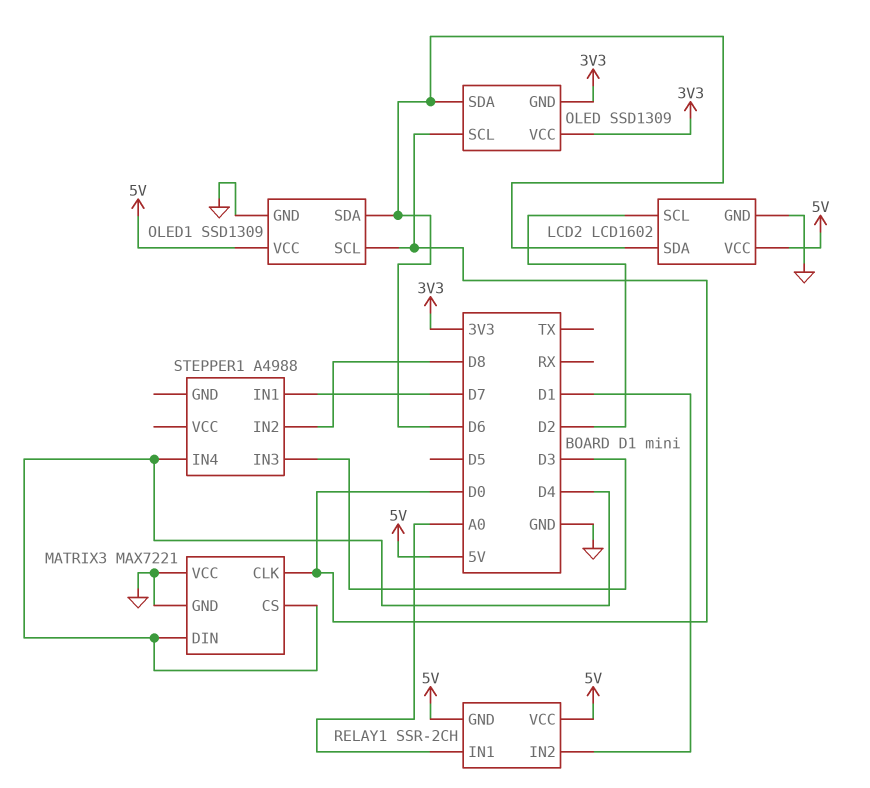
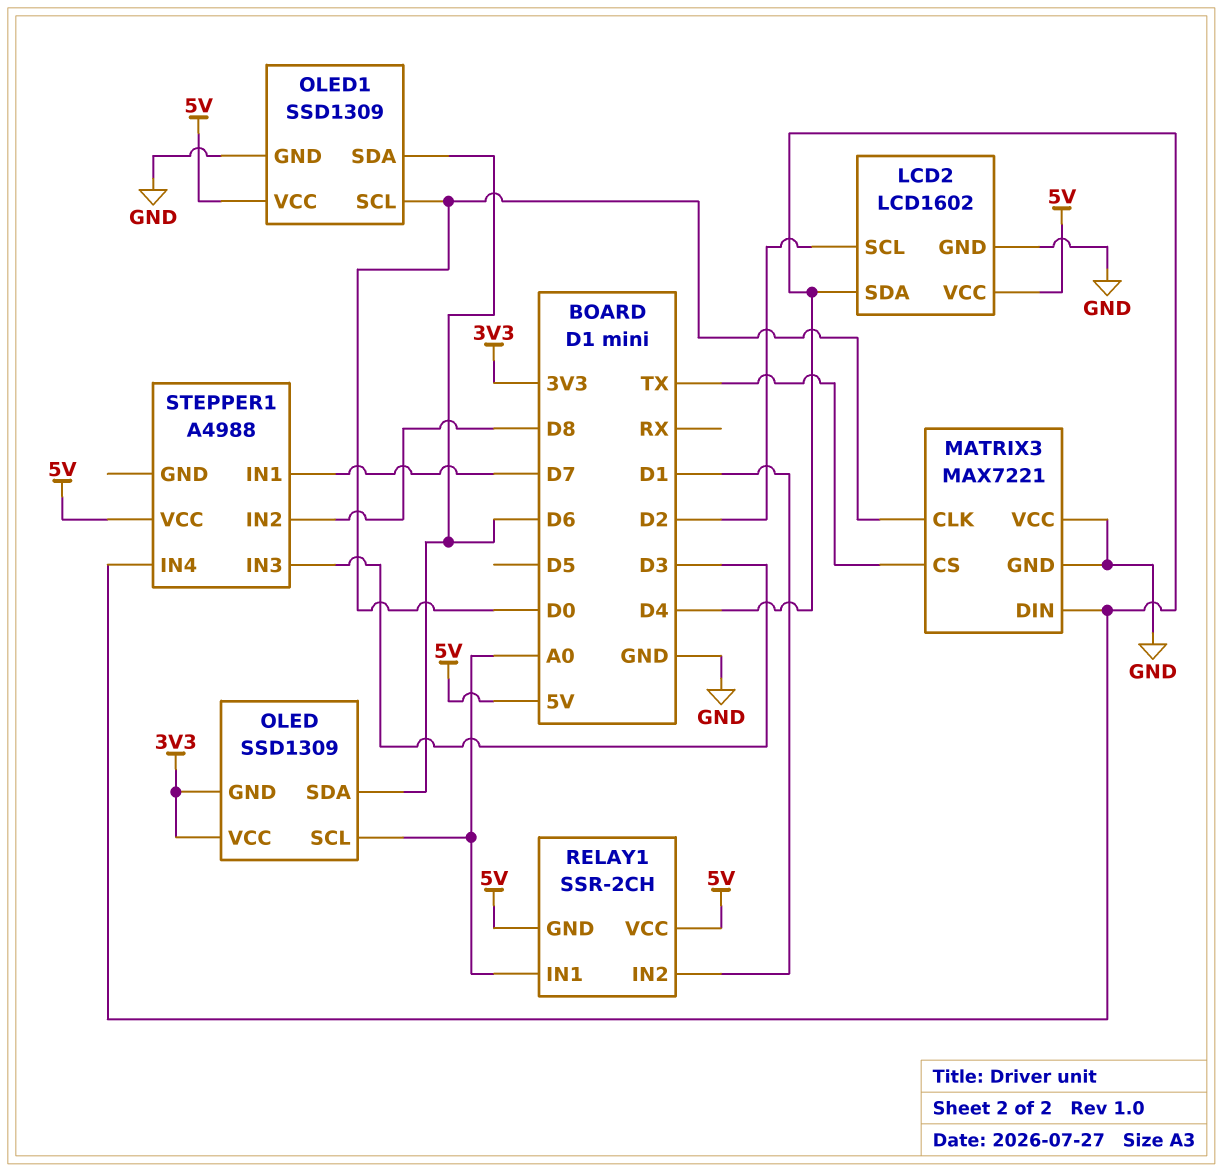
LCD2 pin SDA: D6 -> D4
MATRIX3 pin CS: D4 -> TX
OLED pin SCL: D0 -> A0
STEPPER1 pin VCC: none -> 5V

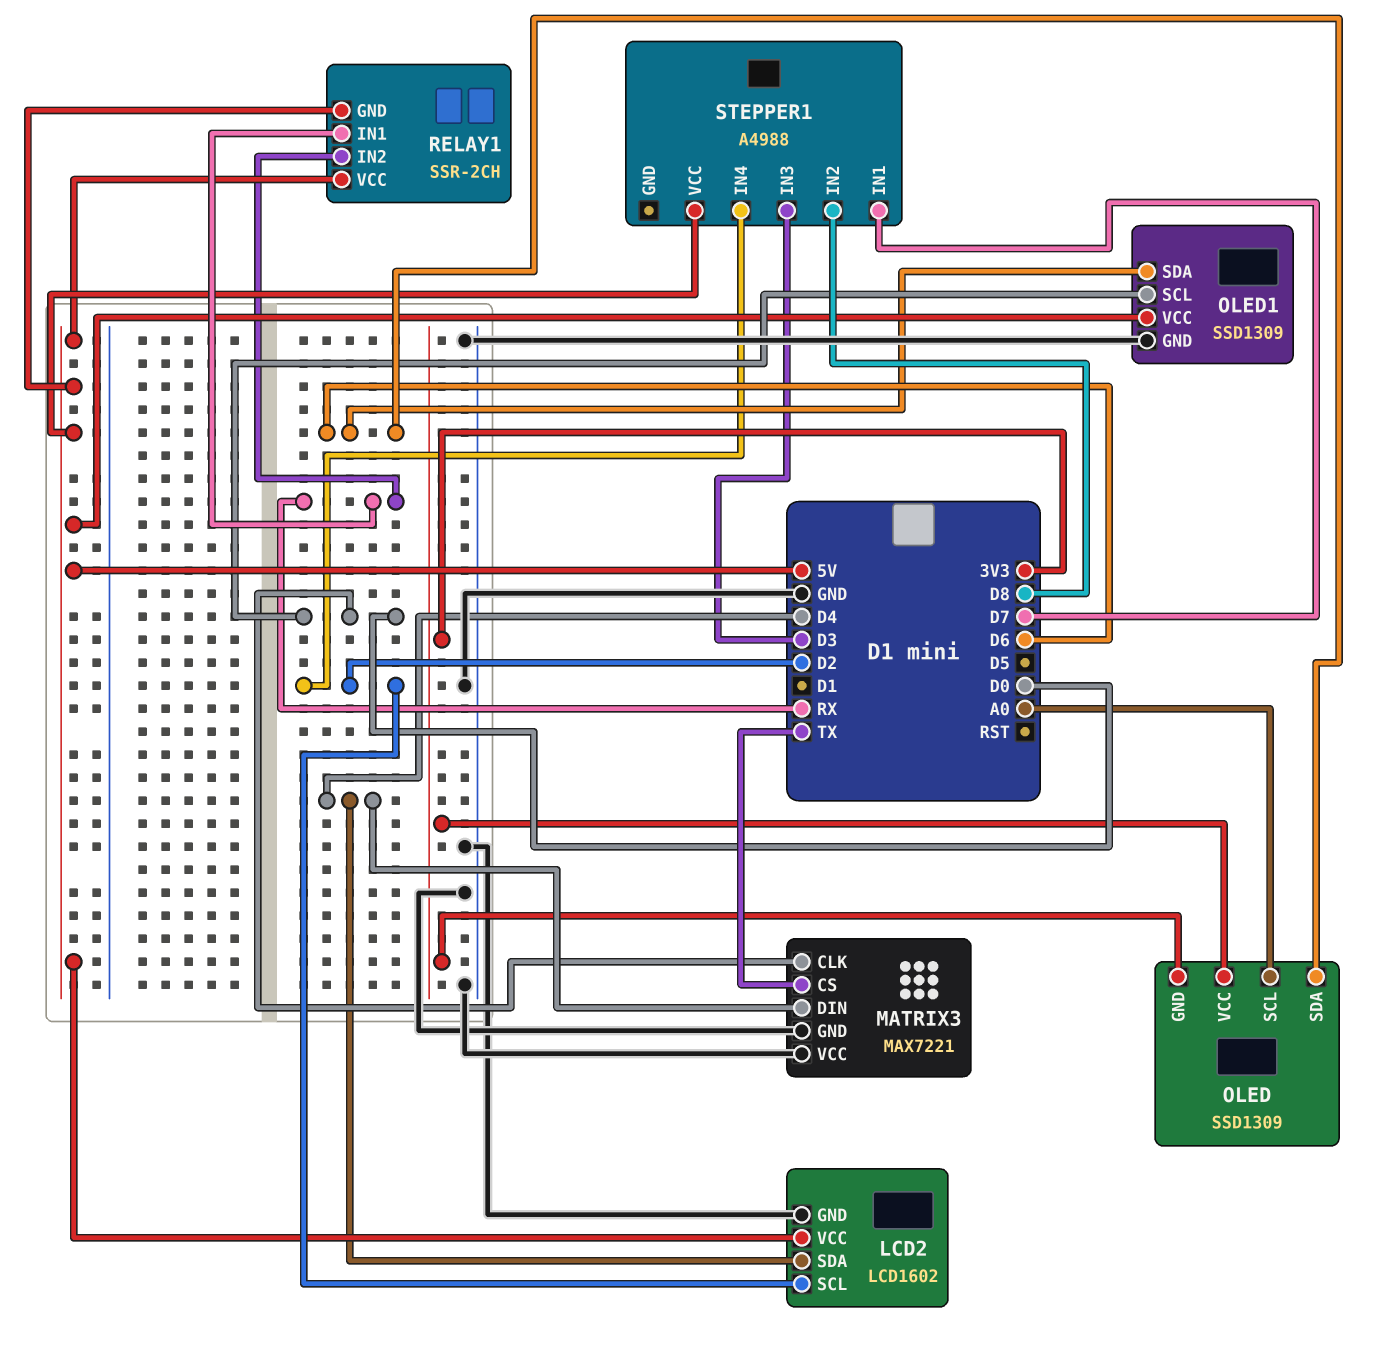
RELAY1 pin IN1: A0 -> RX
RELAY1 pin IN2: D1 -> RX
STEPPER1 pin IN4: D4 -> D2

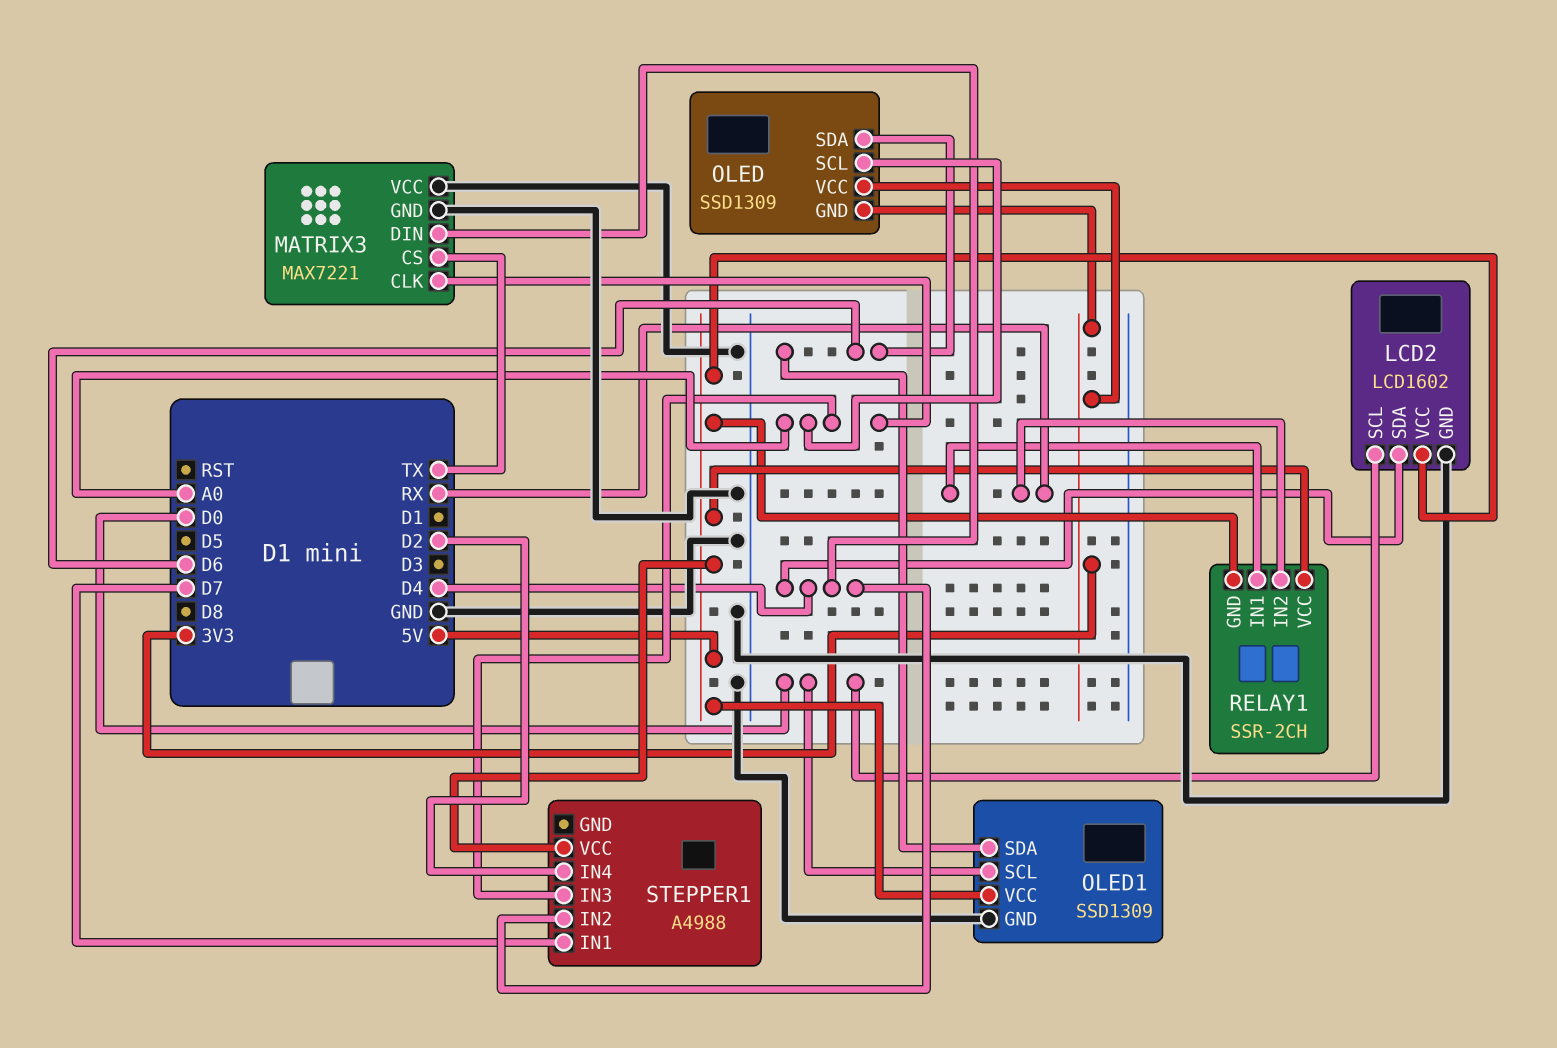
LCD2 pin SCL: D2 -> D0
MATRIX3 pin CLK: D0 -> A0
STEPPER1 pin IN2: D8 -> D4
STEPPER1 pin IN3: D3 -> A0

